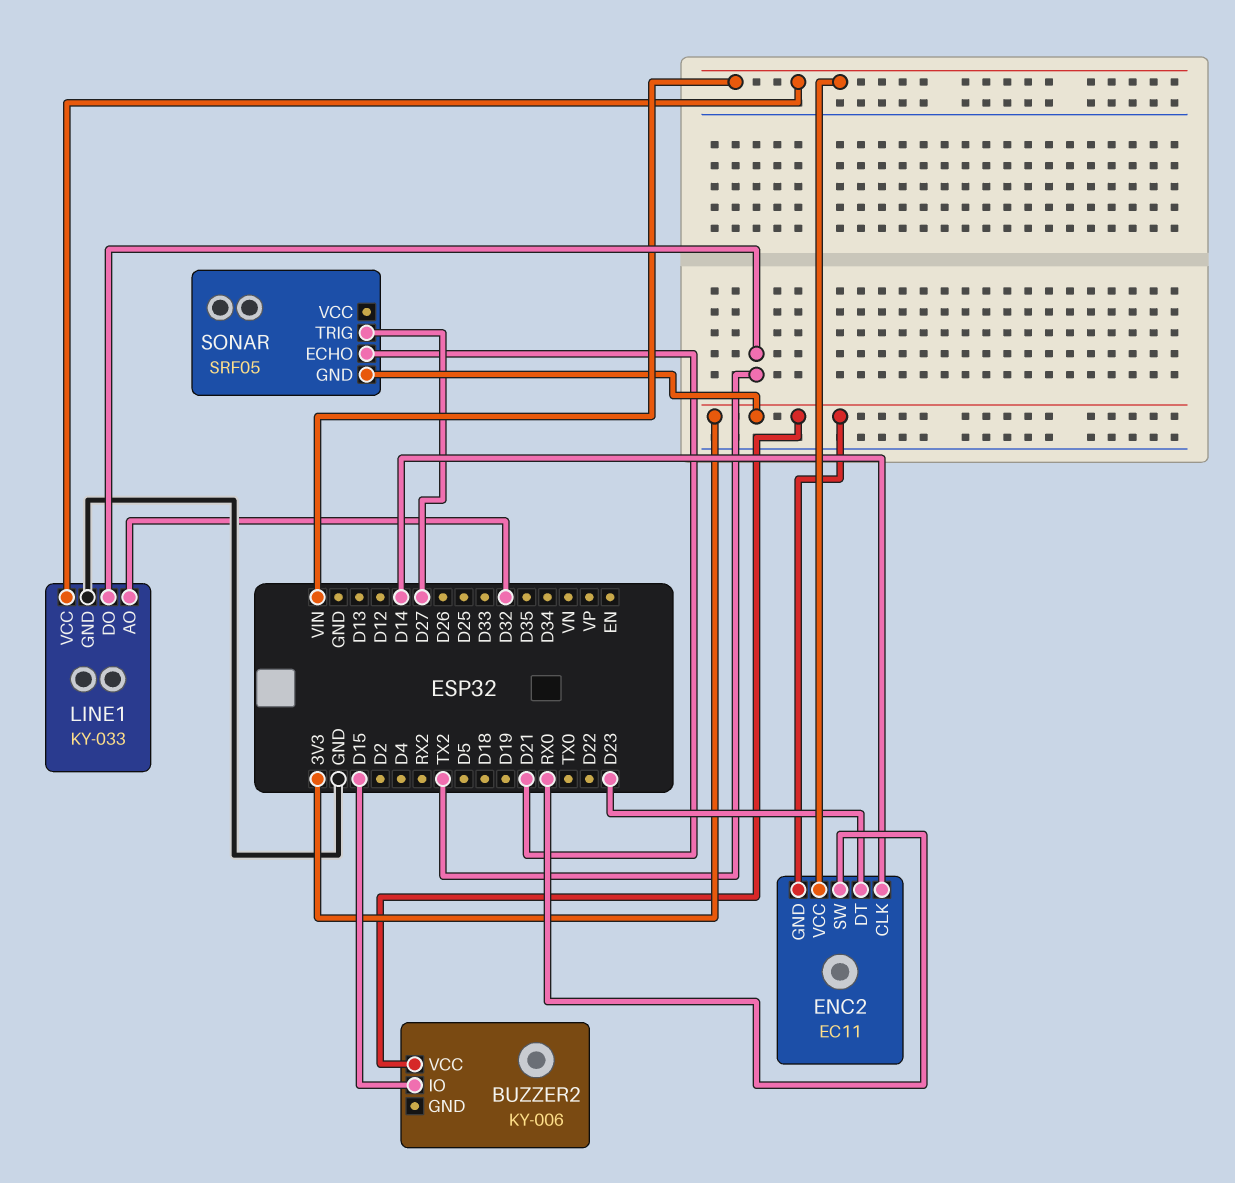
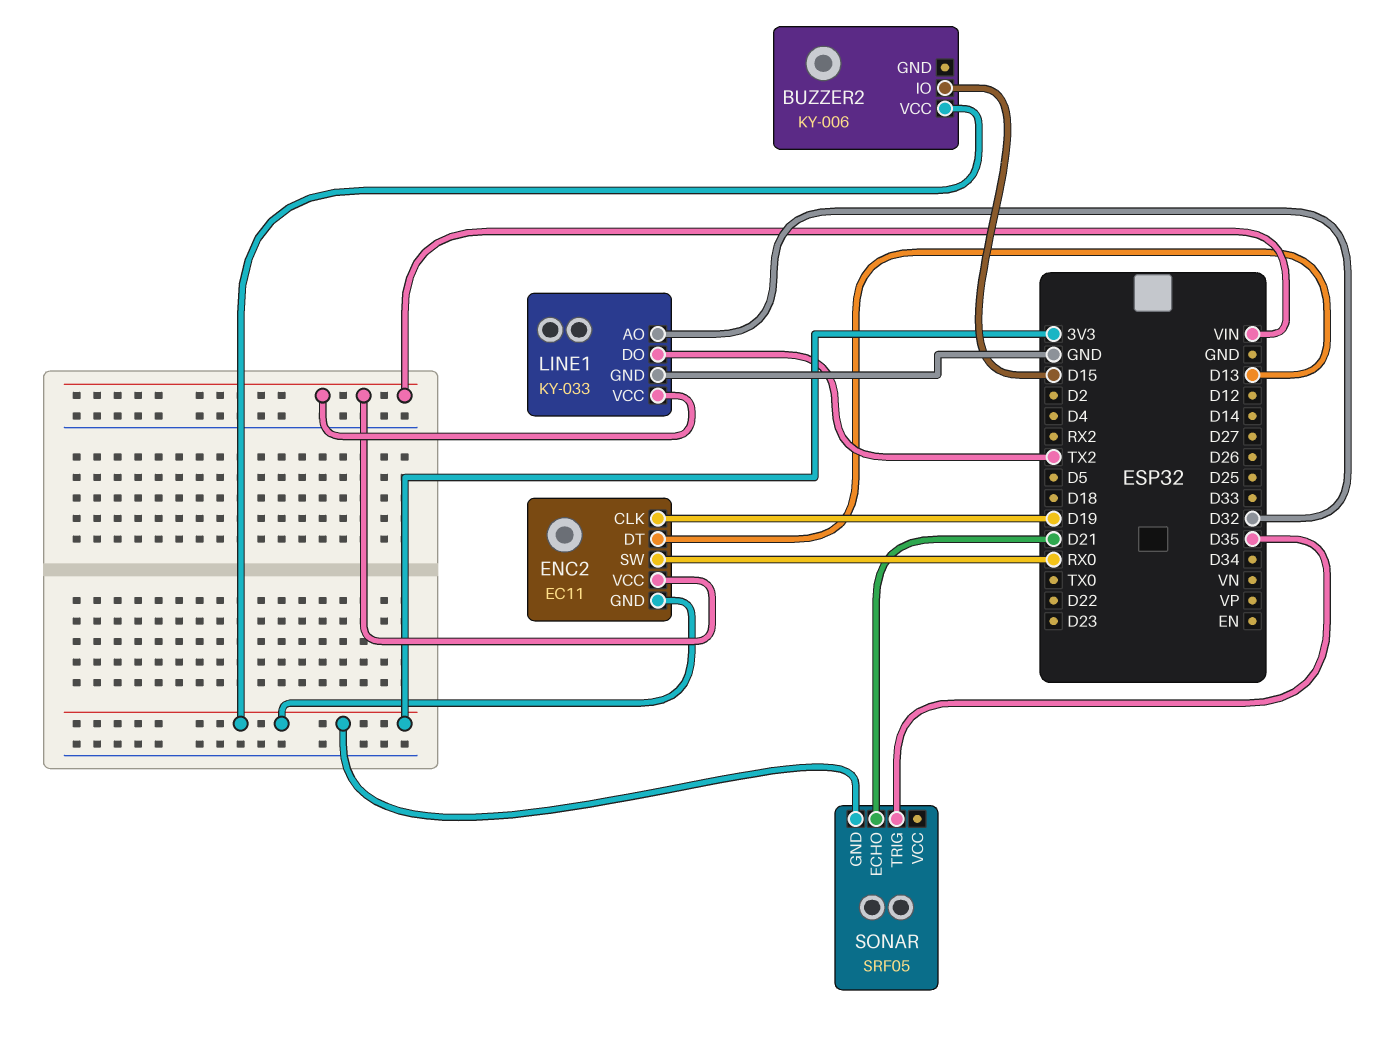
ENC2 pin CLK: D14 -> D19
ENC2 pin DT: D23 -> D13
SONAR pin TRIG: D27 -> D35

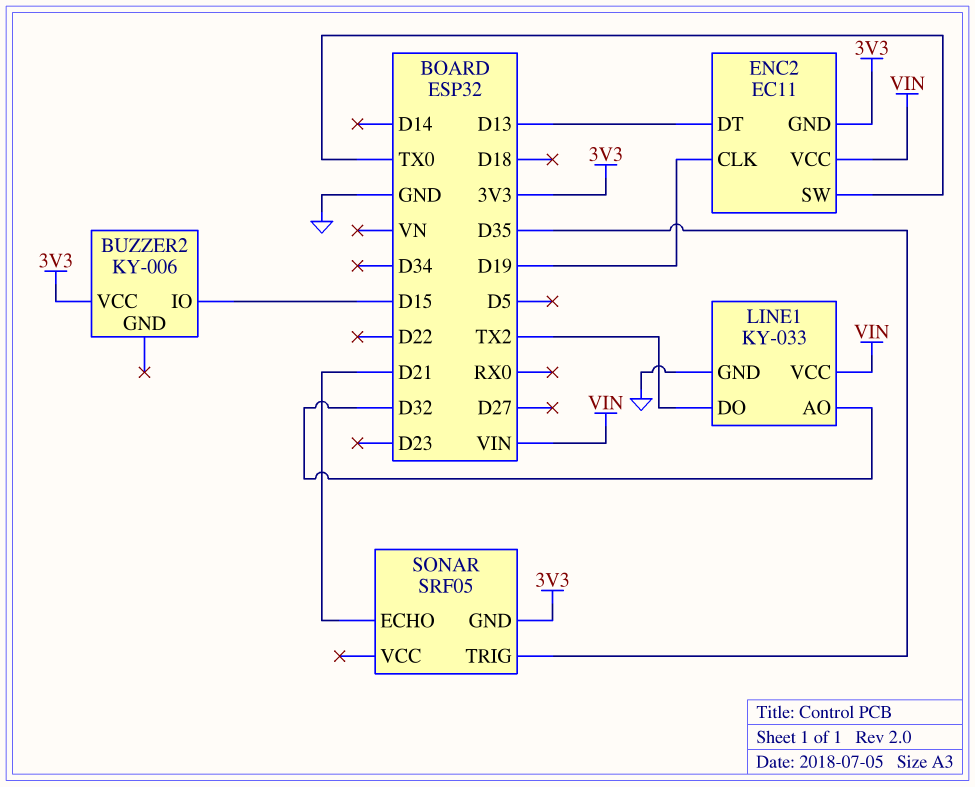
ENC2 pin SW: RX0 -> TX0

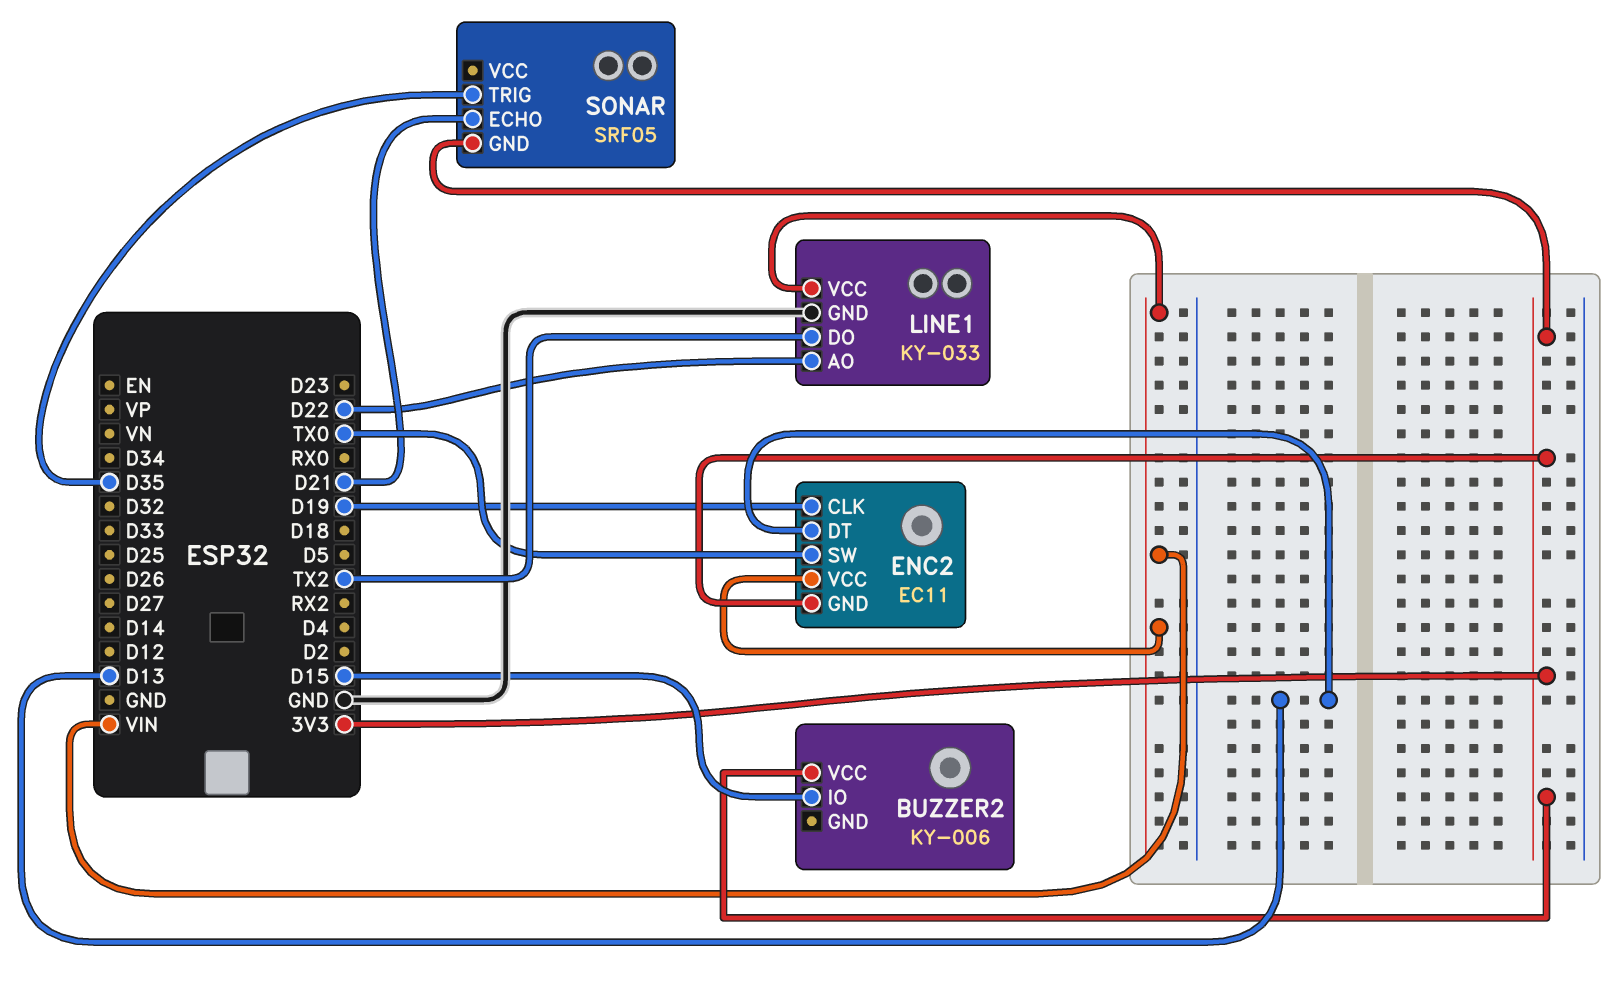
LINE1 pin AO: D32 -> D22

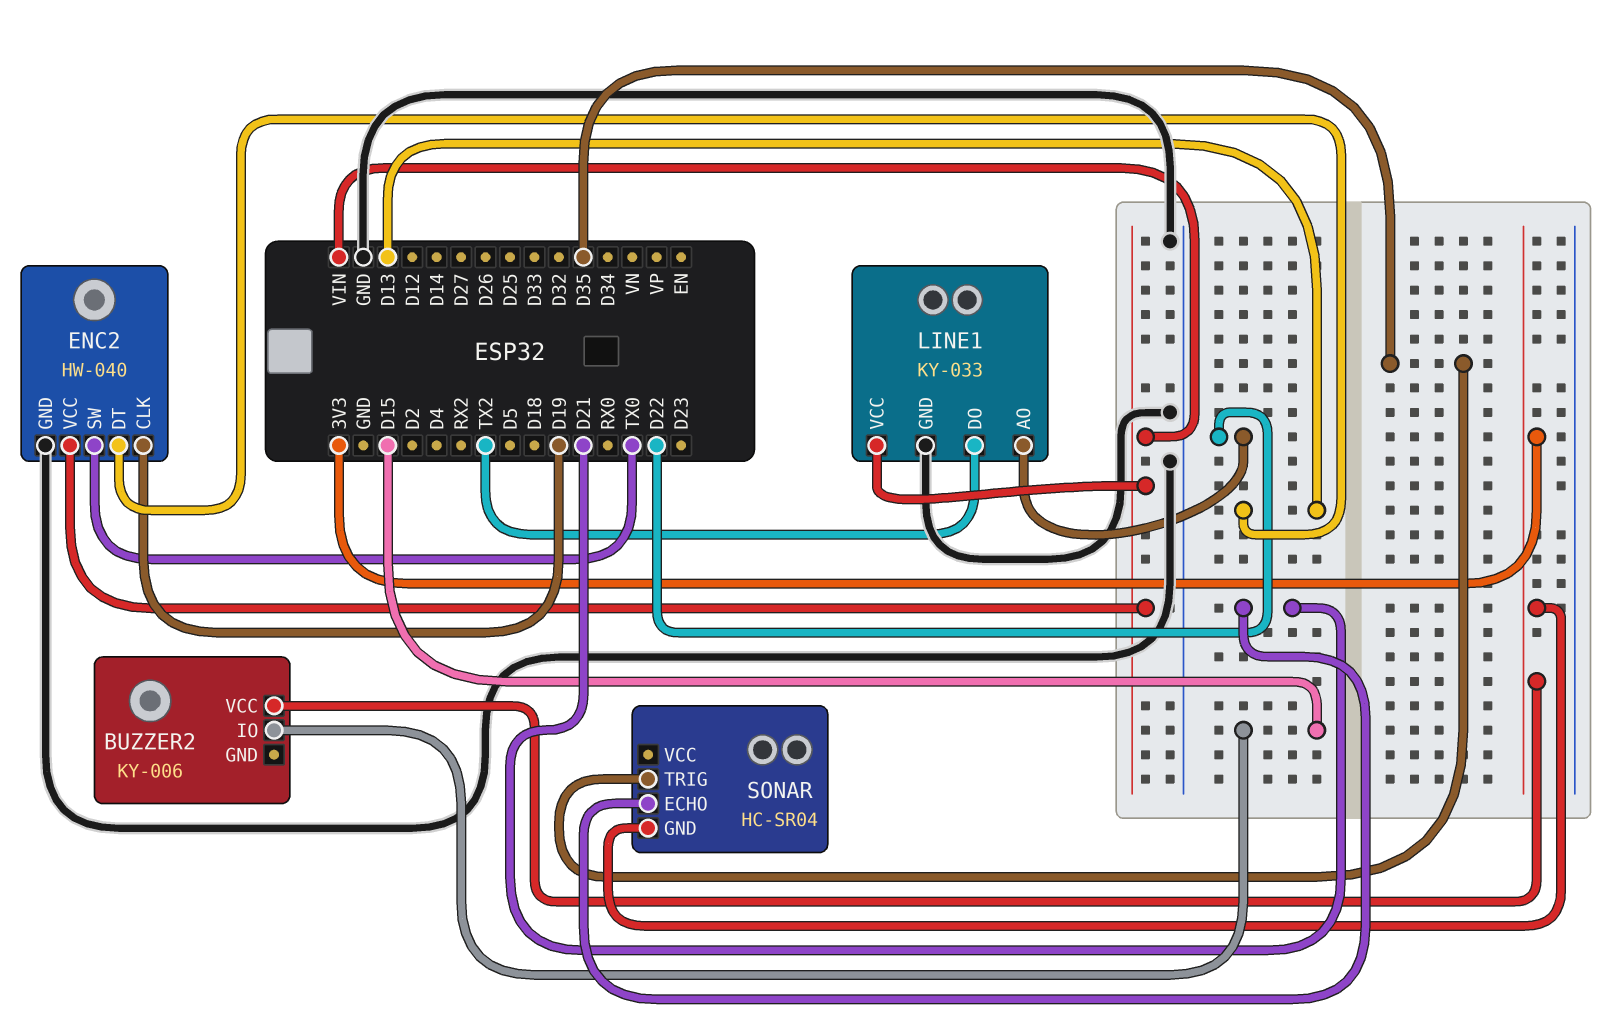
ENC2: EC11 -> HW-040
ENC2 pin GND: 3V3 -> GND
SONAR: SRF05 -> HC-SR04

